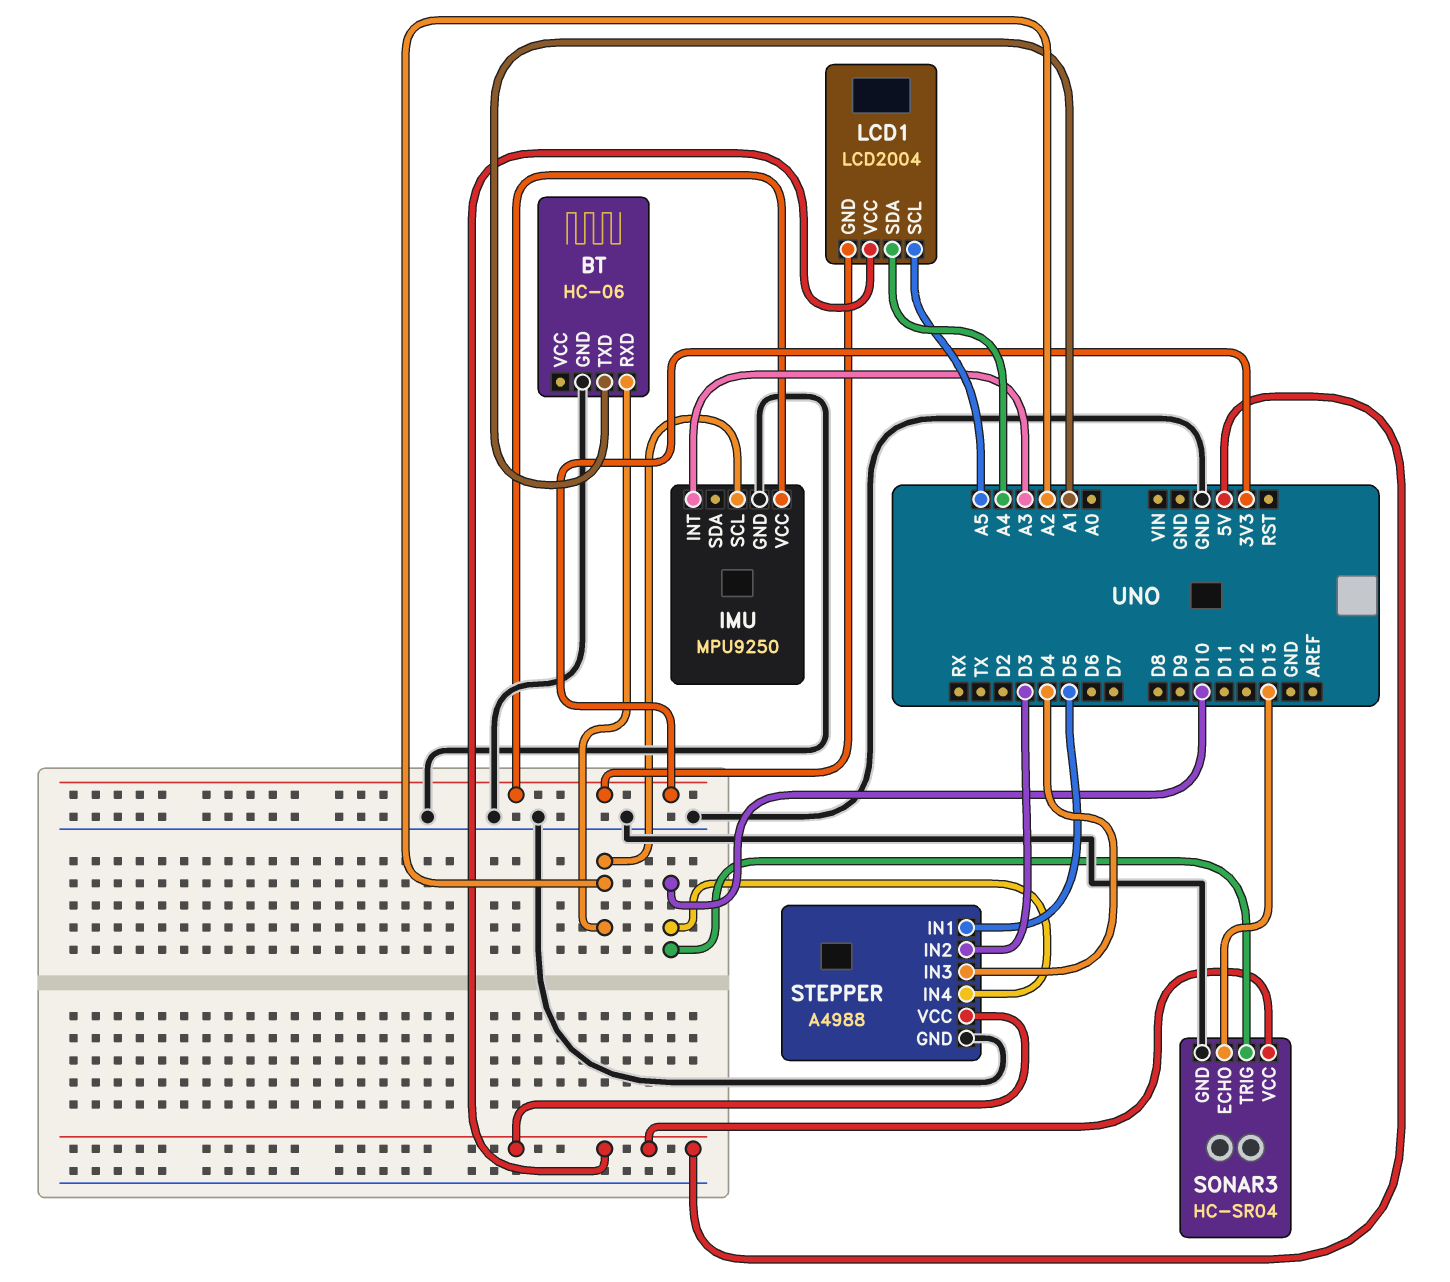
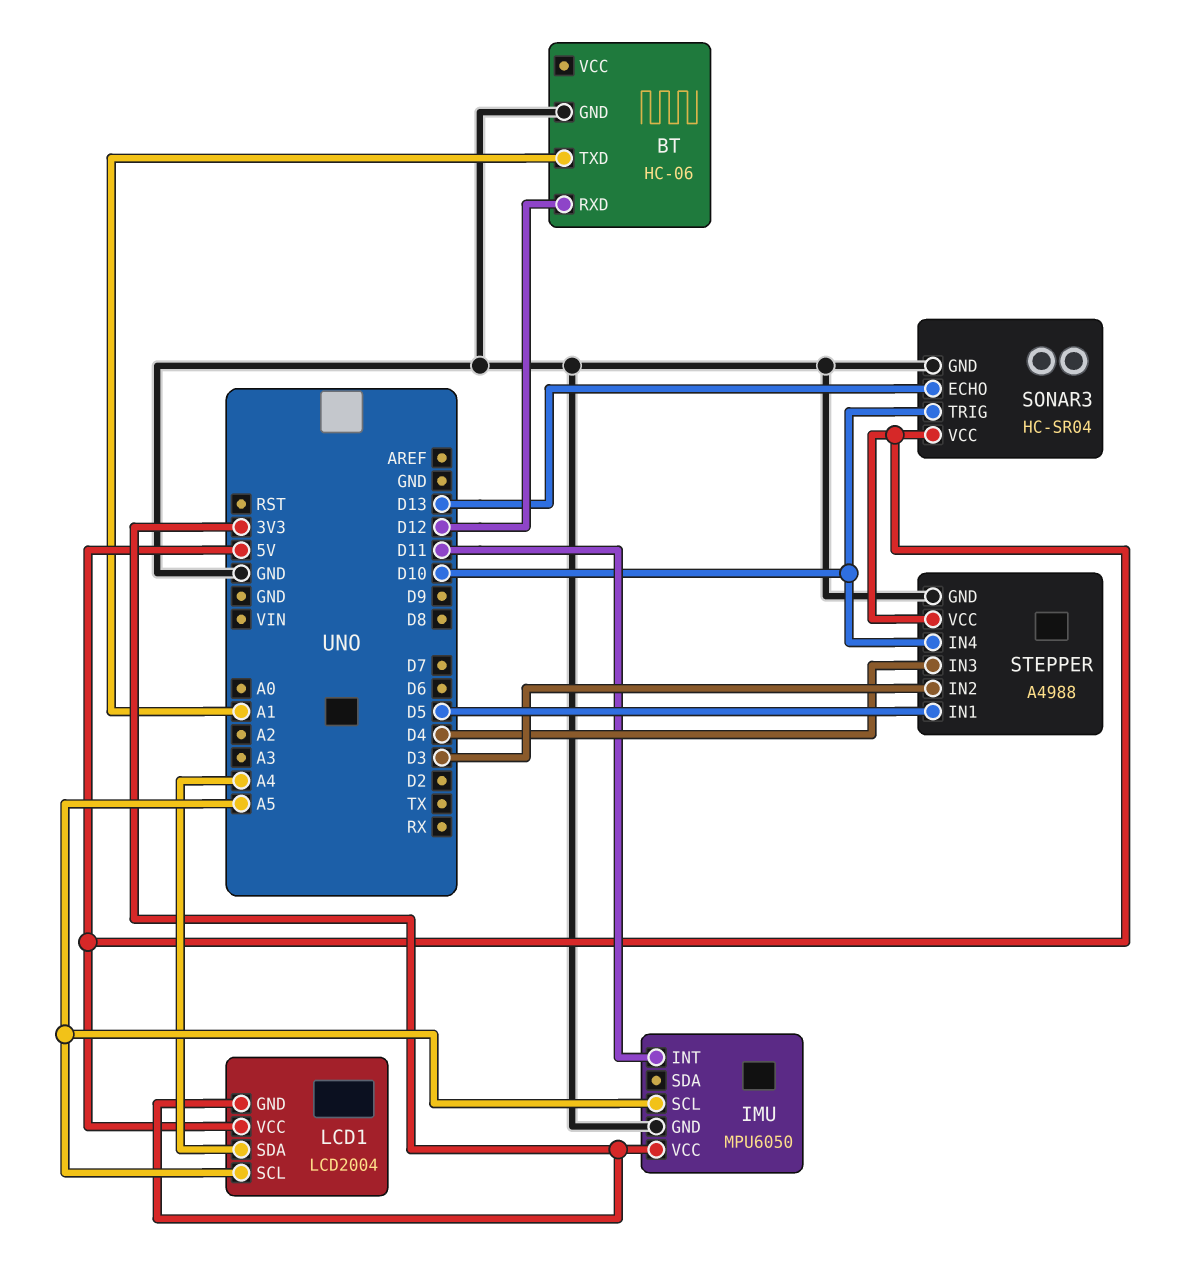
BT pin RXD: A2 -> D12
IMU: MPU9250 -> MPU6050
IMU pin INT: A3 -> D11
IMU pin SCL: A2 -> A5

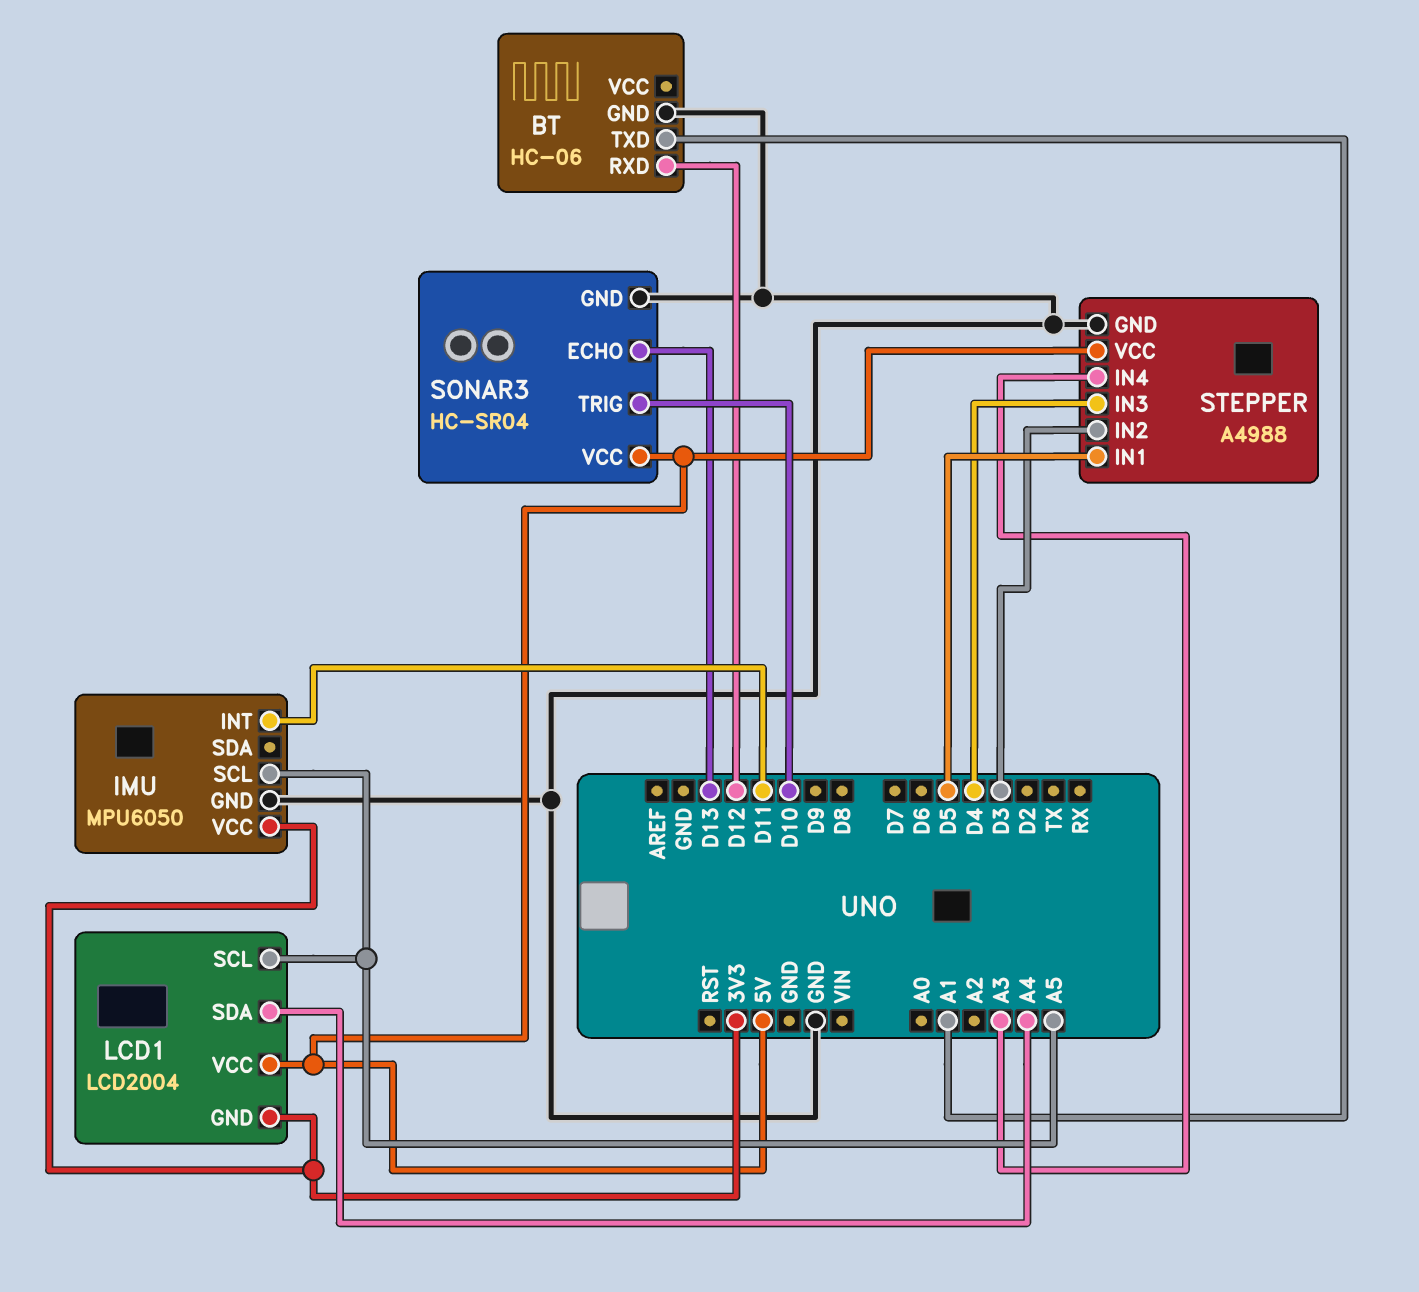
STEPPER pin IN4: D10 -> A3

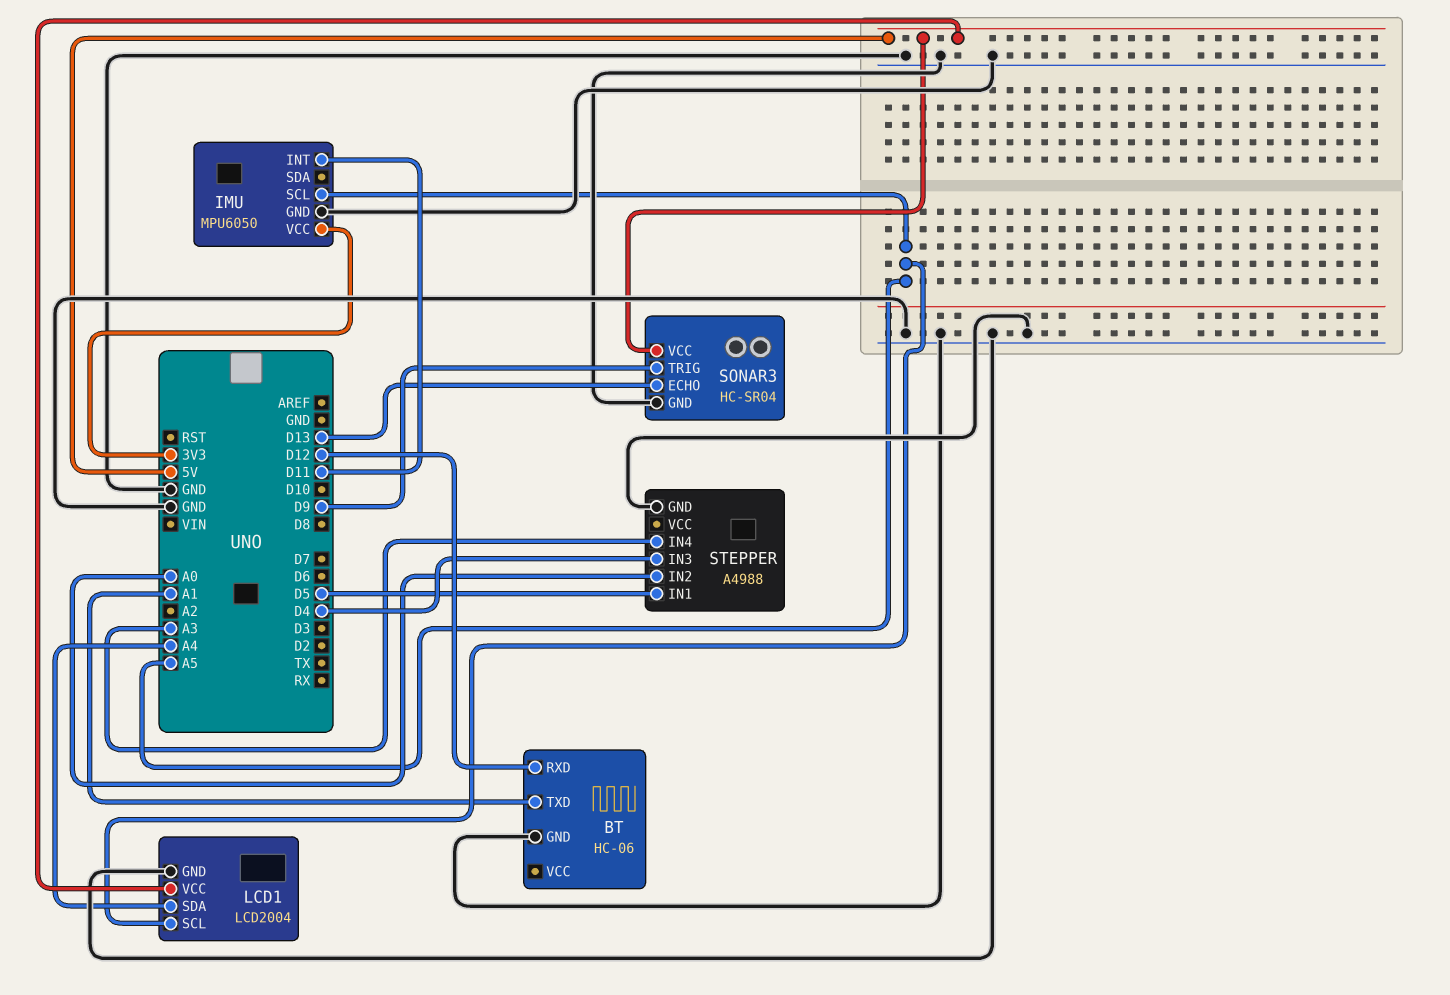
LCD1 pin GND: 3V3 -> GND
SONAR3 pin TRIG: D10 -> D9
STEPPER pin IN2: D3 -> A0
STEPPER pin VCC: 5V -> none

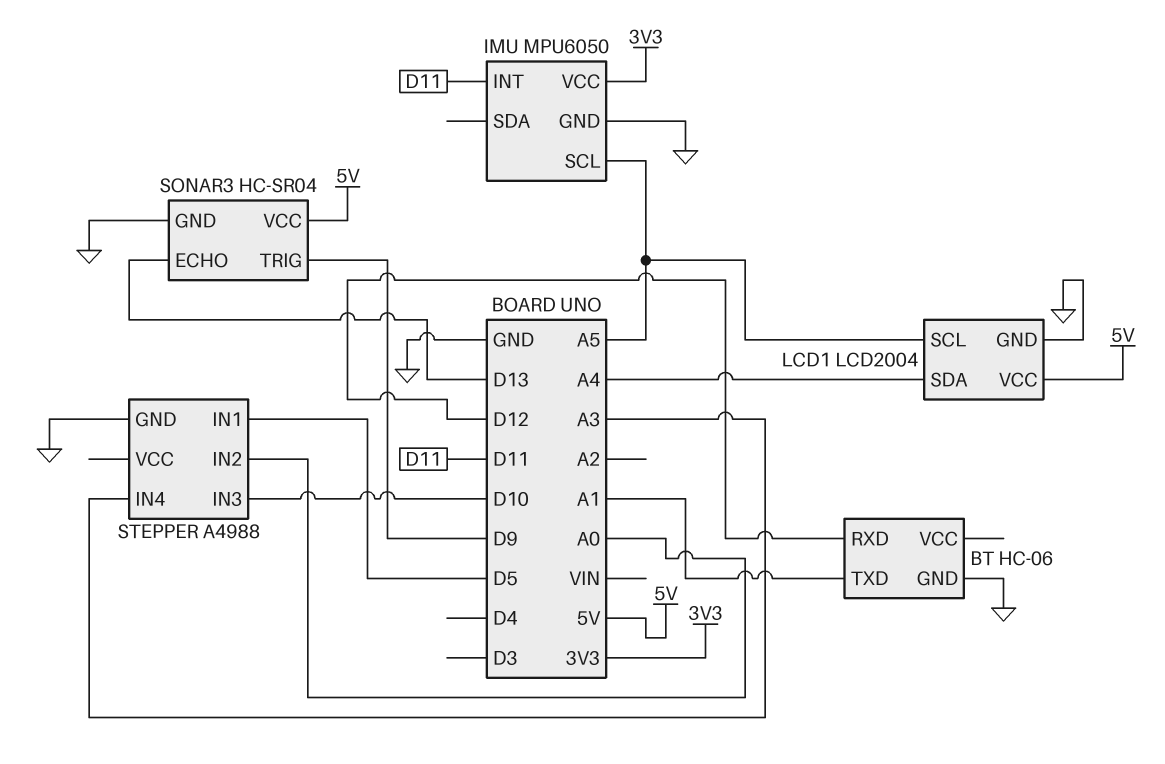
STEPPER pin IN3: D4 -> D10

